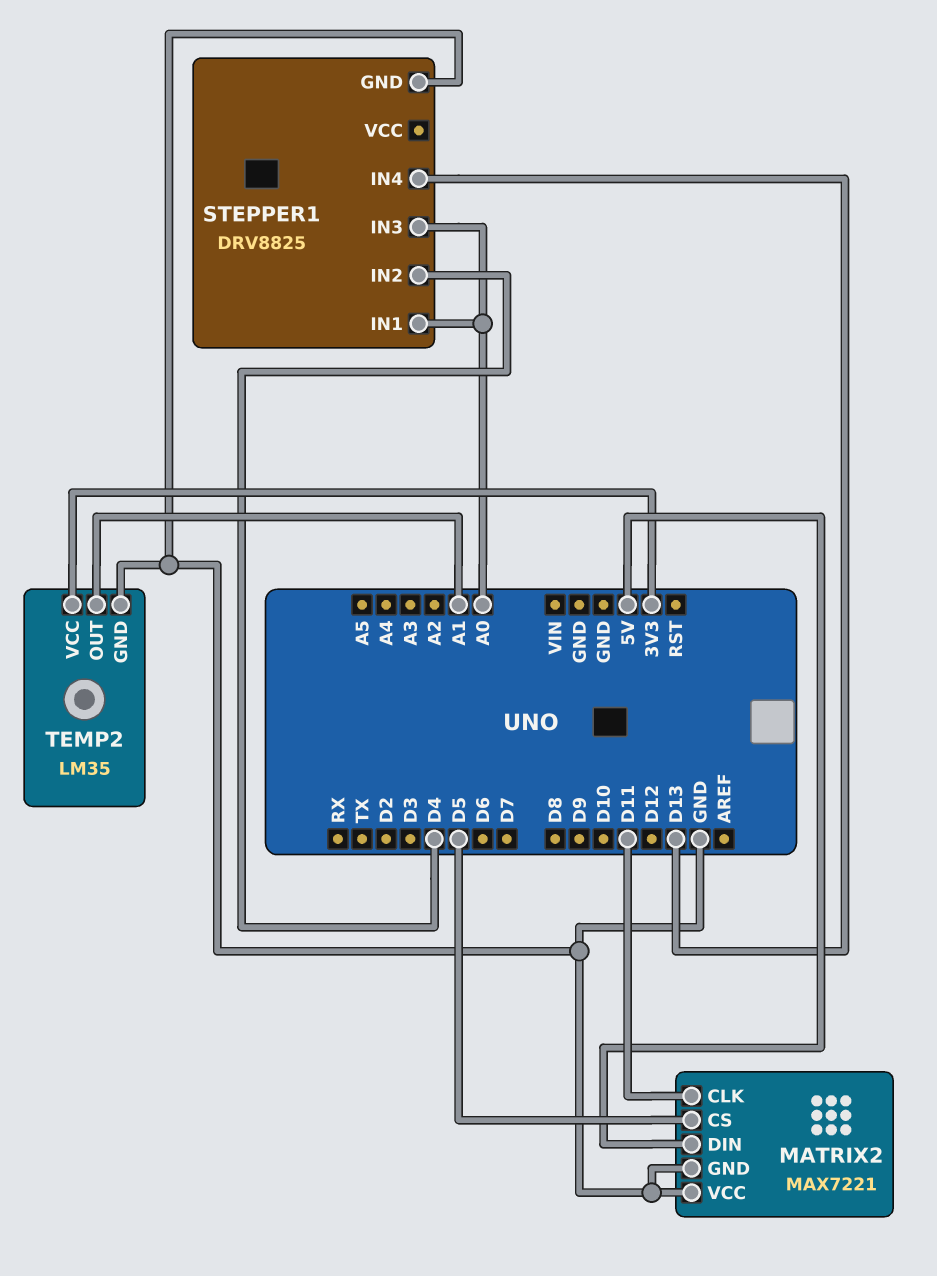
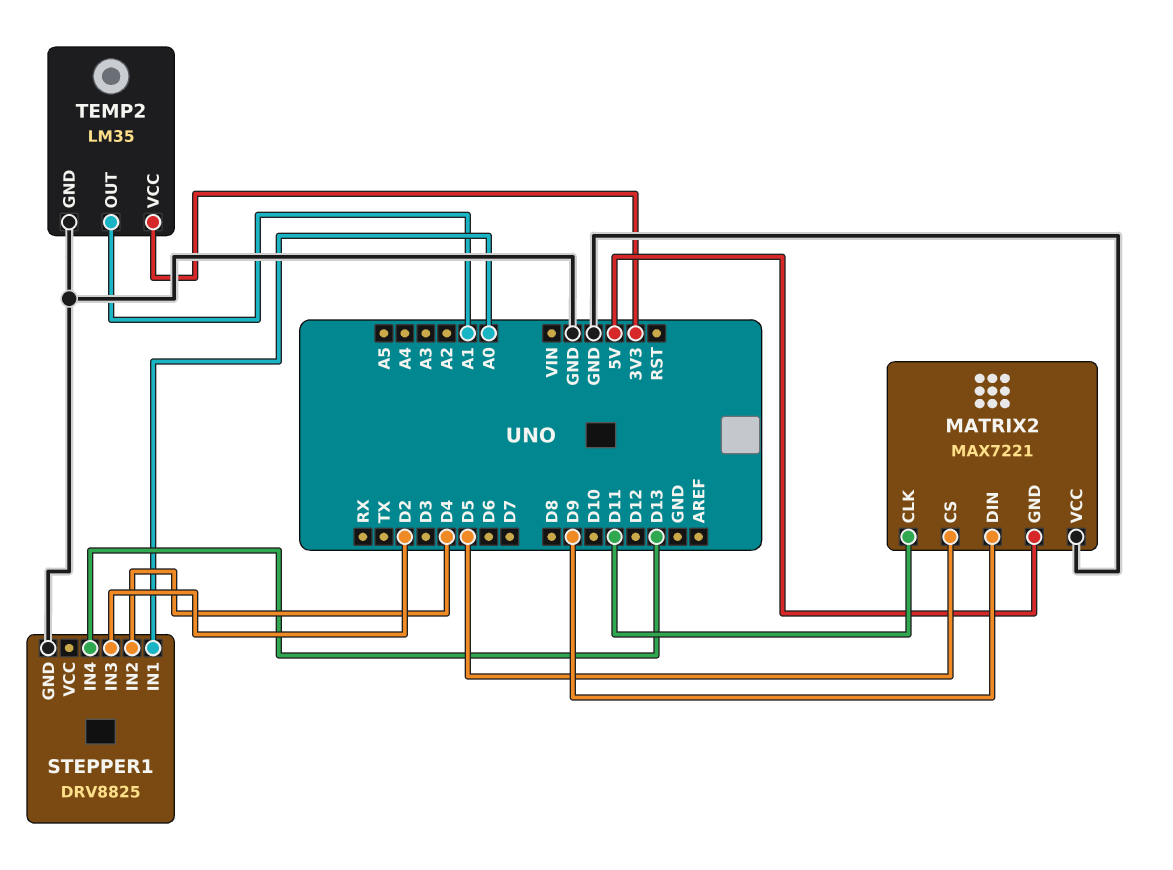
MATRIX2 pin DIN: 5V -> D9
MATRIX2 pin GND: GND -> 5V
STEPPER1 pin IN3: A0 -> D2

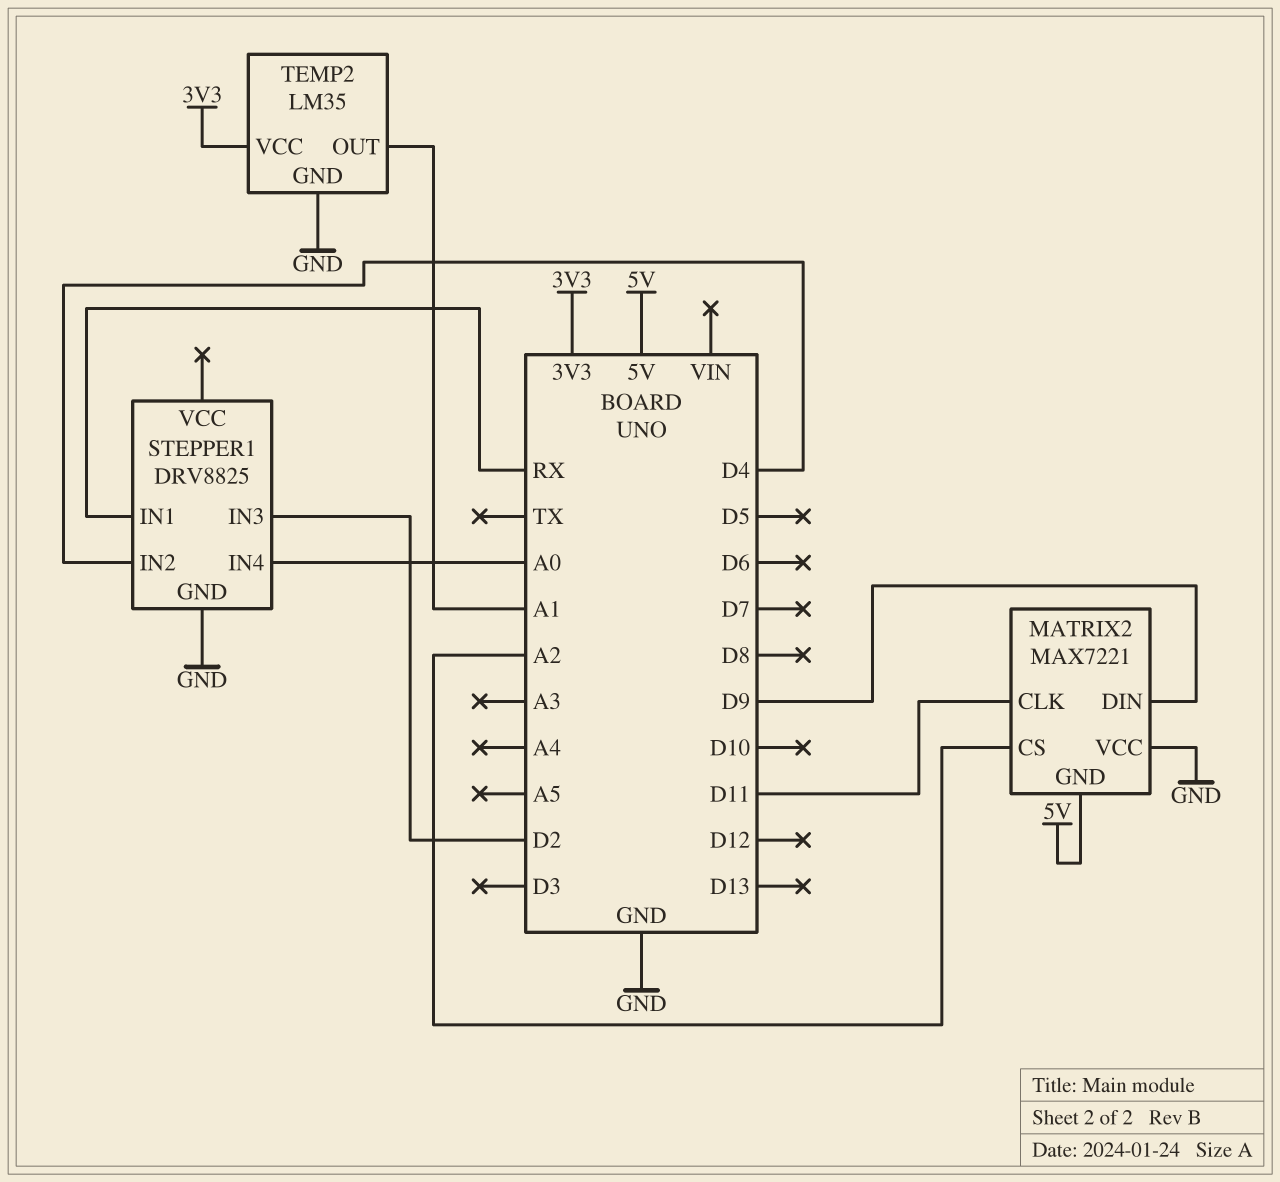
MATRIX2 pin CS: D5 -> A2
STEPPER1 pin IN1: A0 -> RX
STEPPER1 pin IN4: D13 -> A0

